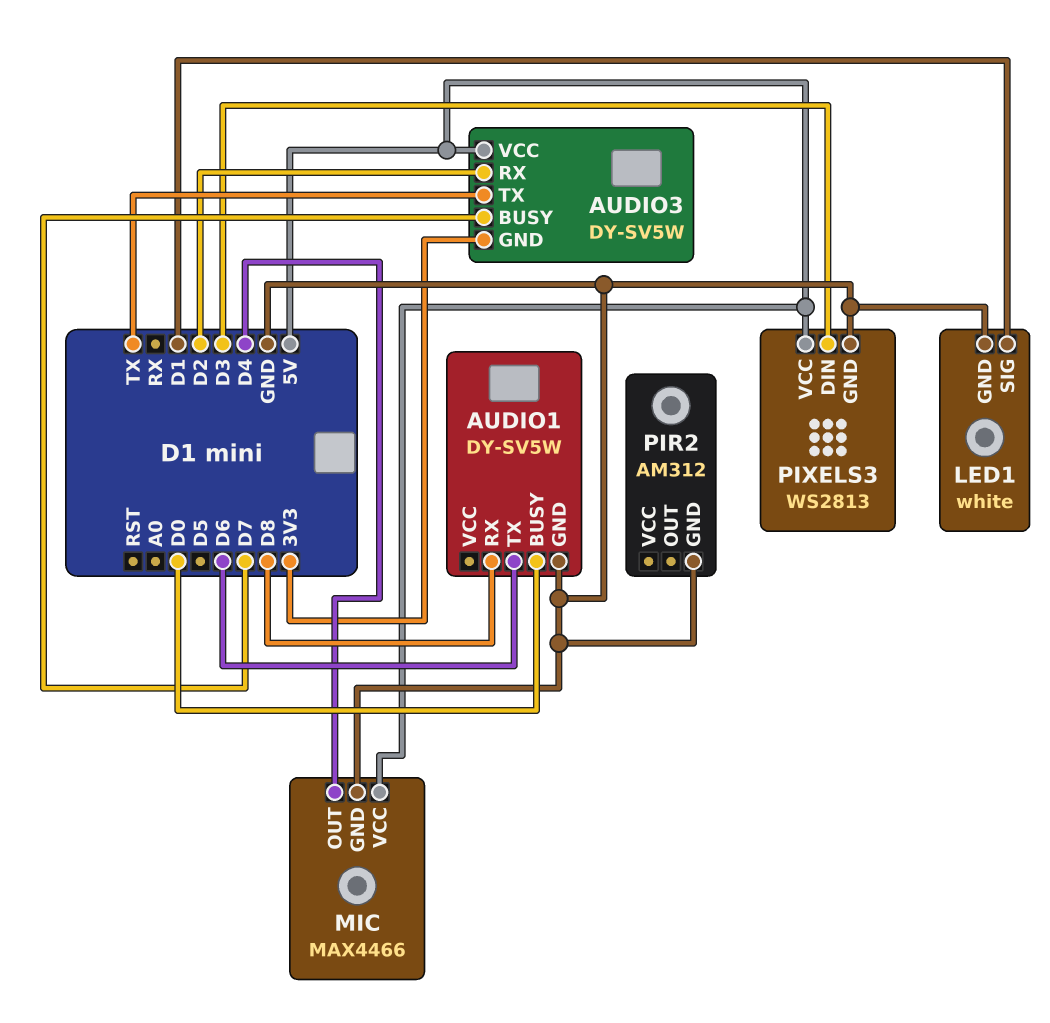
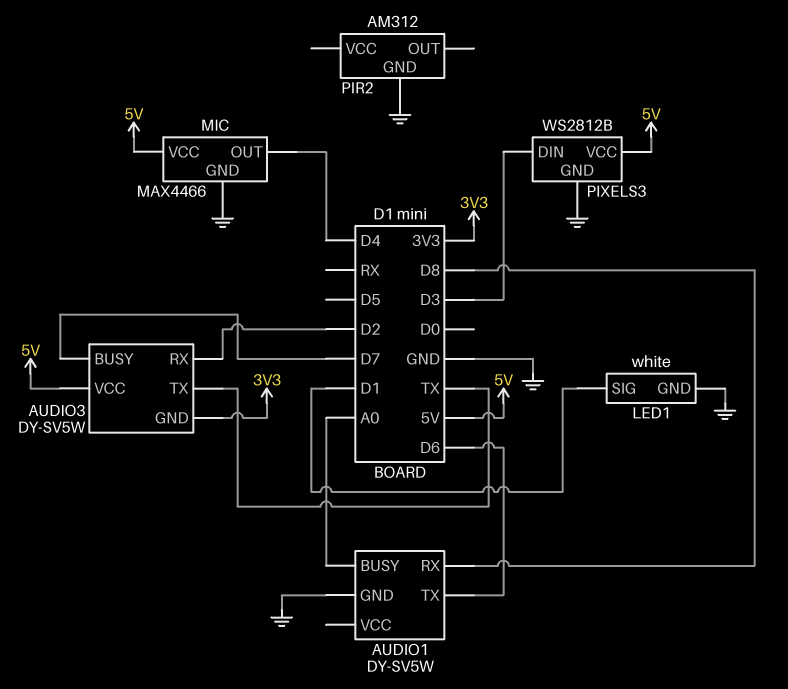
AUDIO1 pin BUSY: D0 -> A0
PIXELS3: WS2813 -> WS2812B

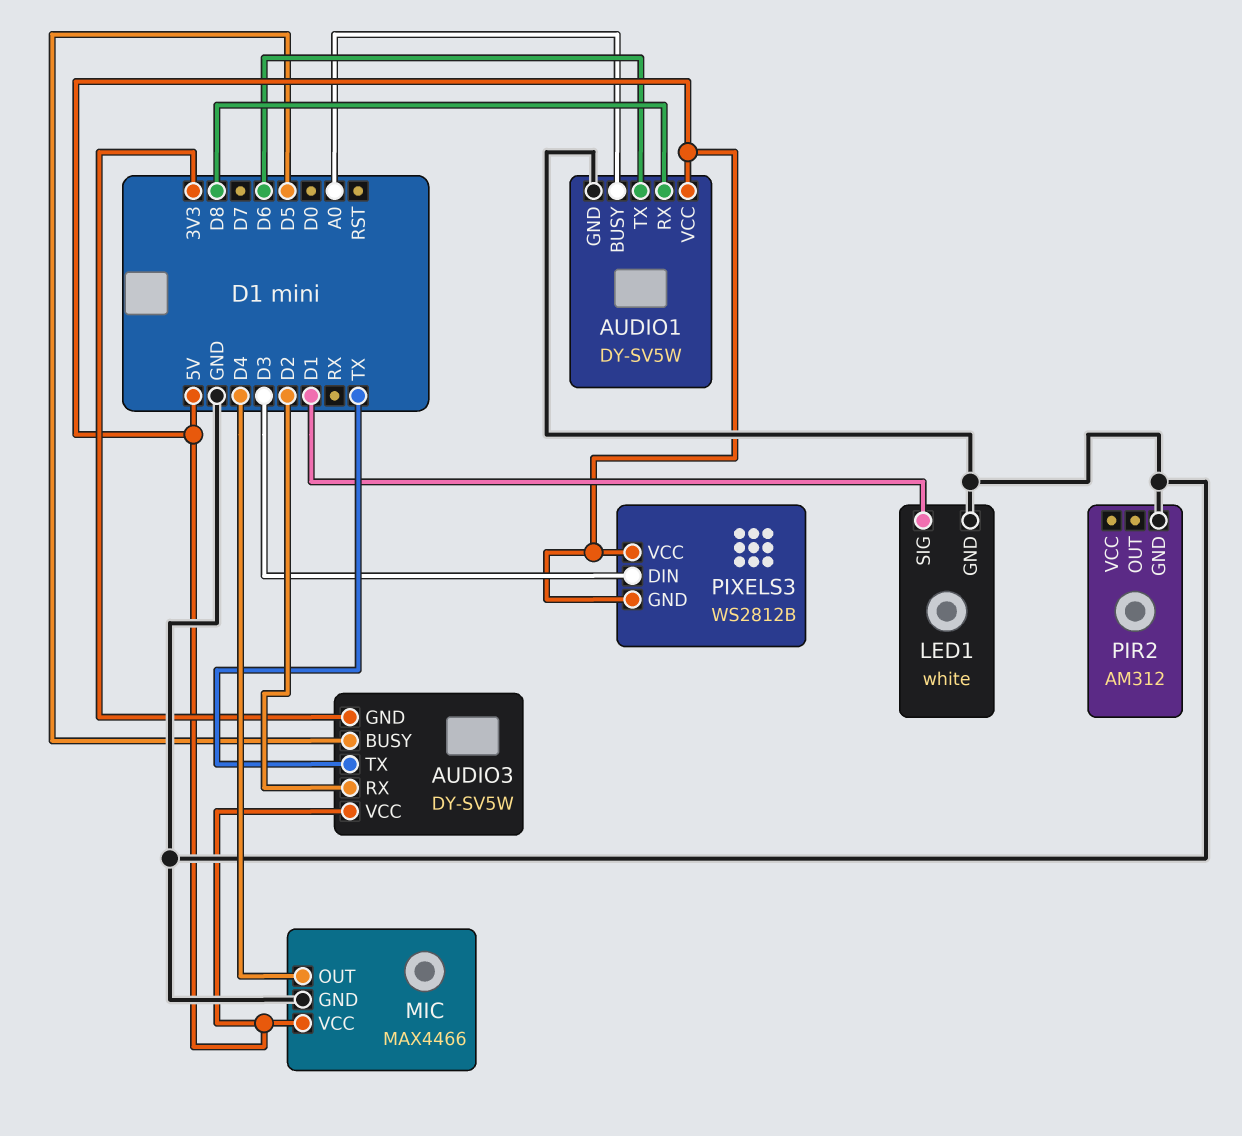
AUDIO1 pin VCC: none -> 5V
AUDIO3 pin BUSY: D7 -> D5
PIXELS3 pin GND: GND -> 5V

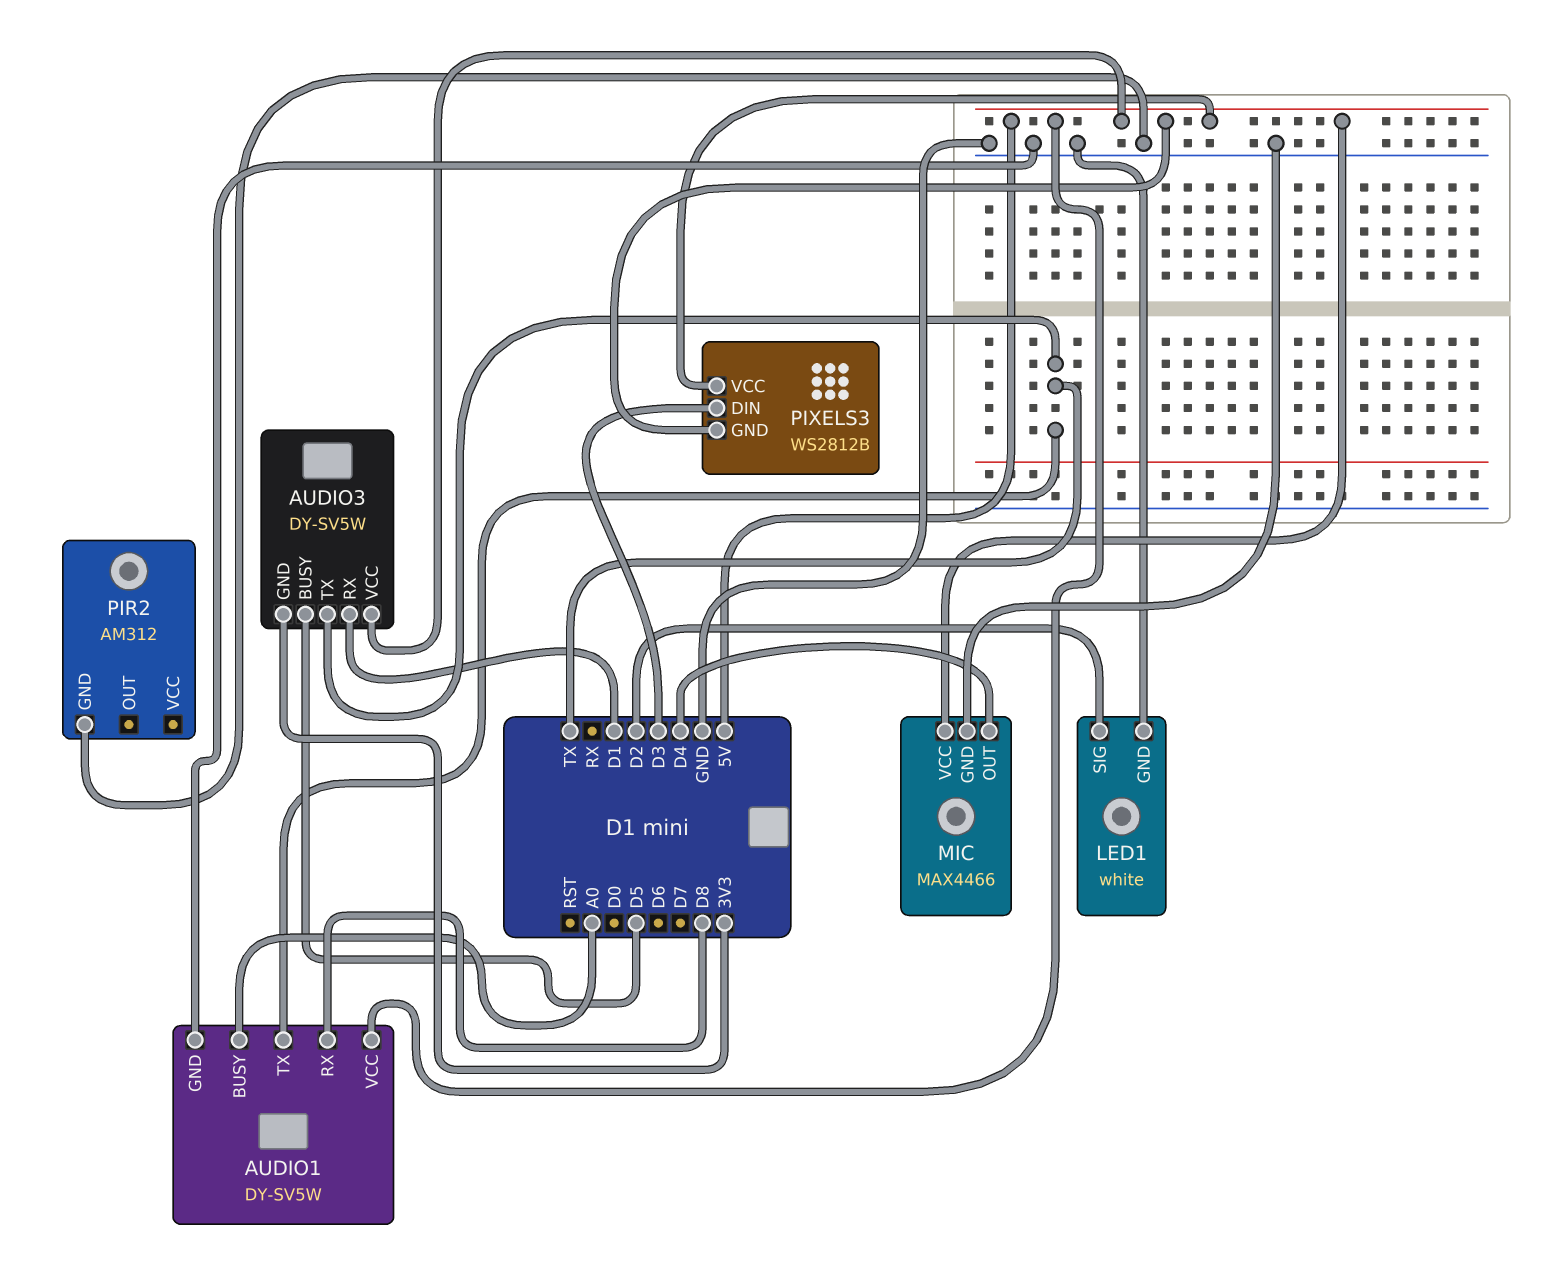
AUDIO1 pin TX: D6 -> TX
AUDIO3 pin RX: D2 -> D1
LED1 pin SIG: D1 -> D2

